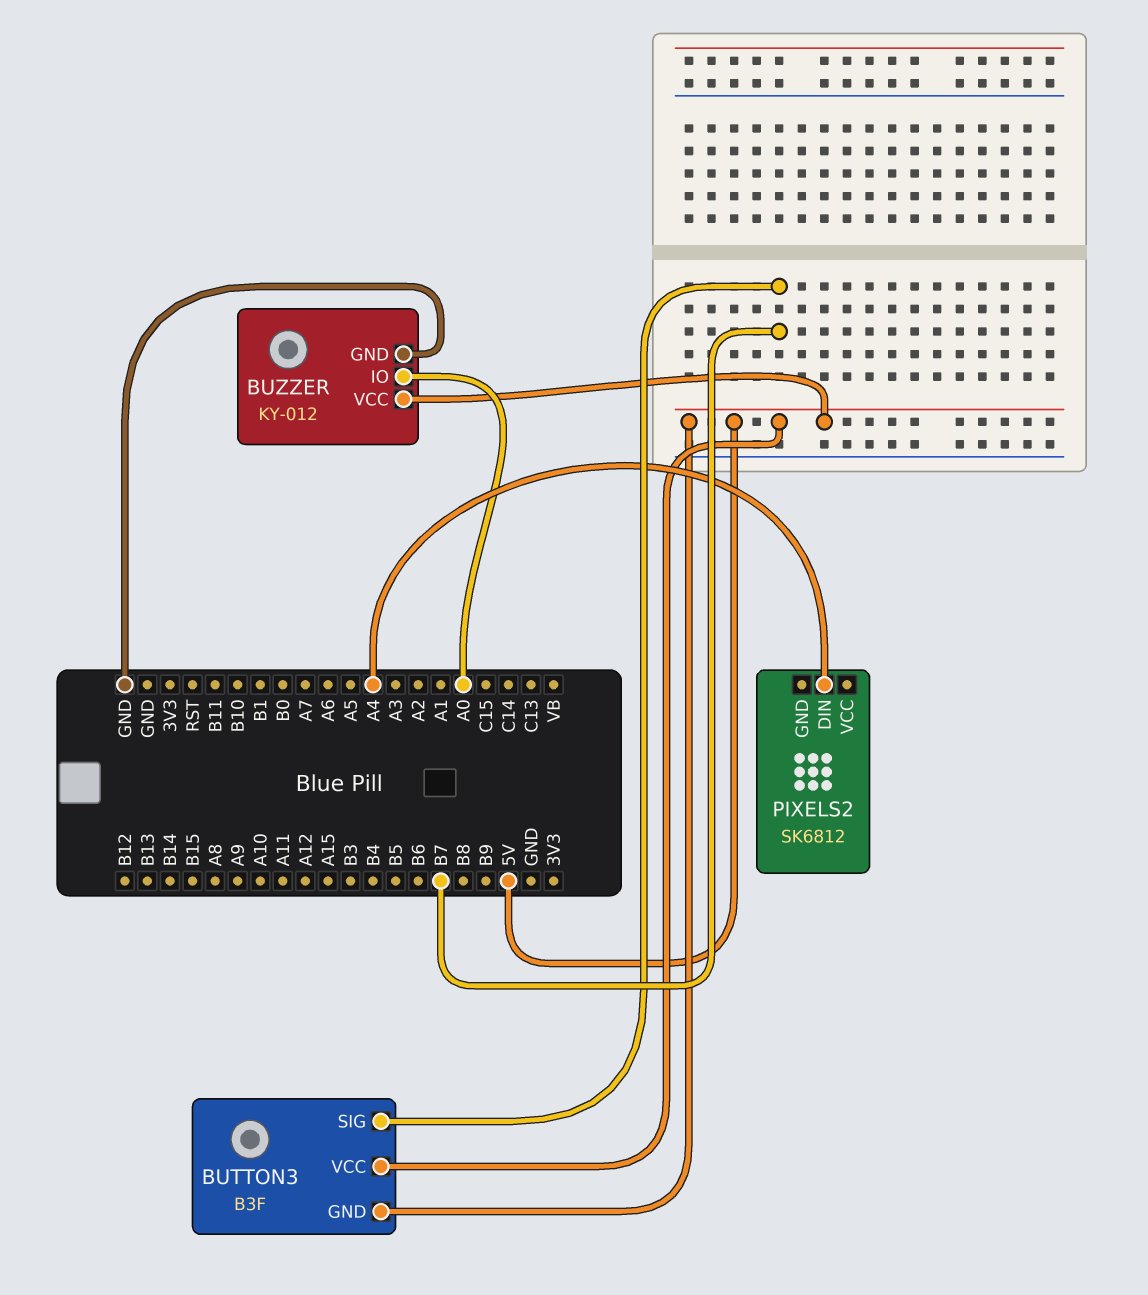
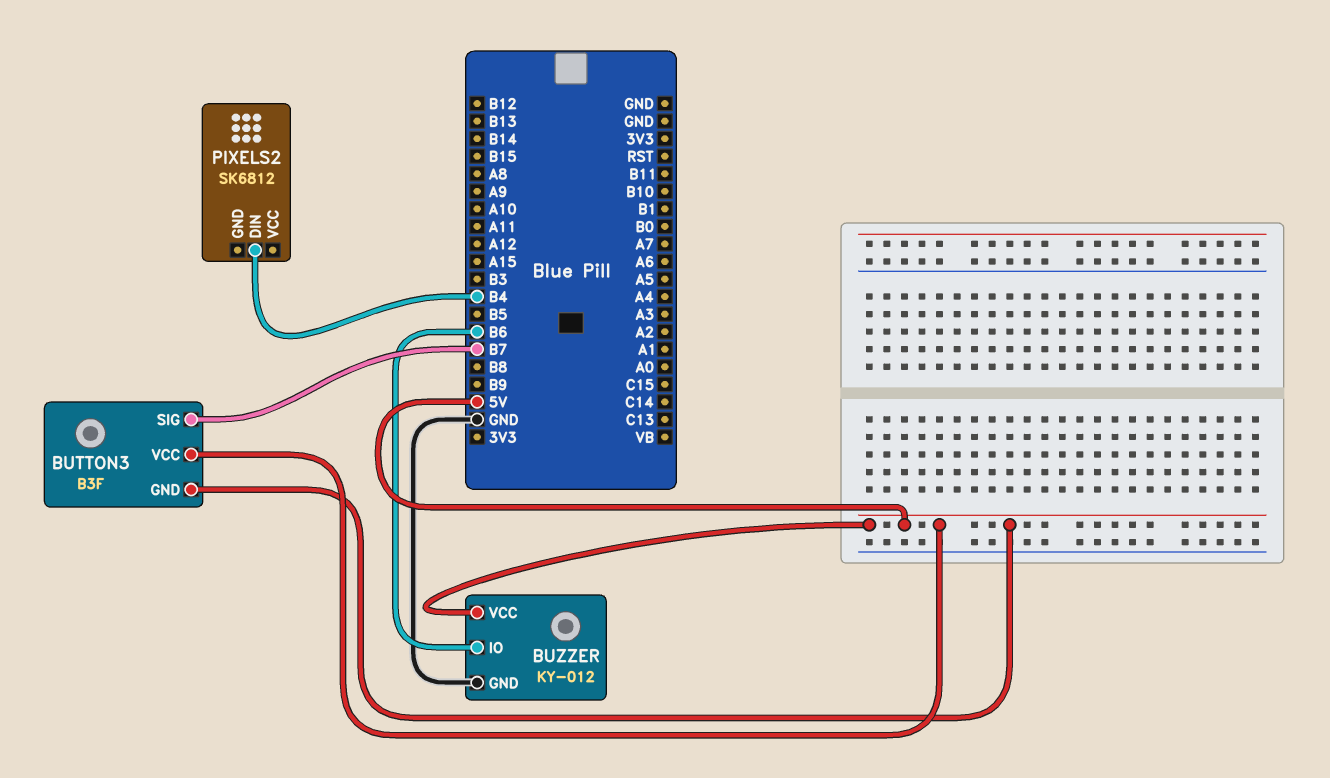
BUZZER pin IO: A0 -> B6
PIXELS2 pin DIN: A4 -> B4

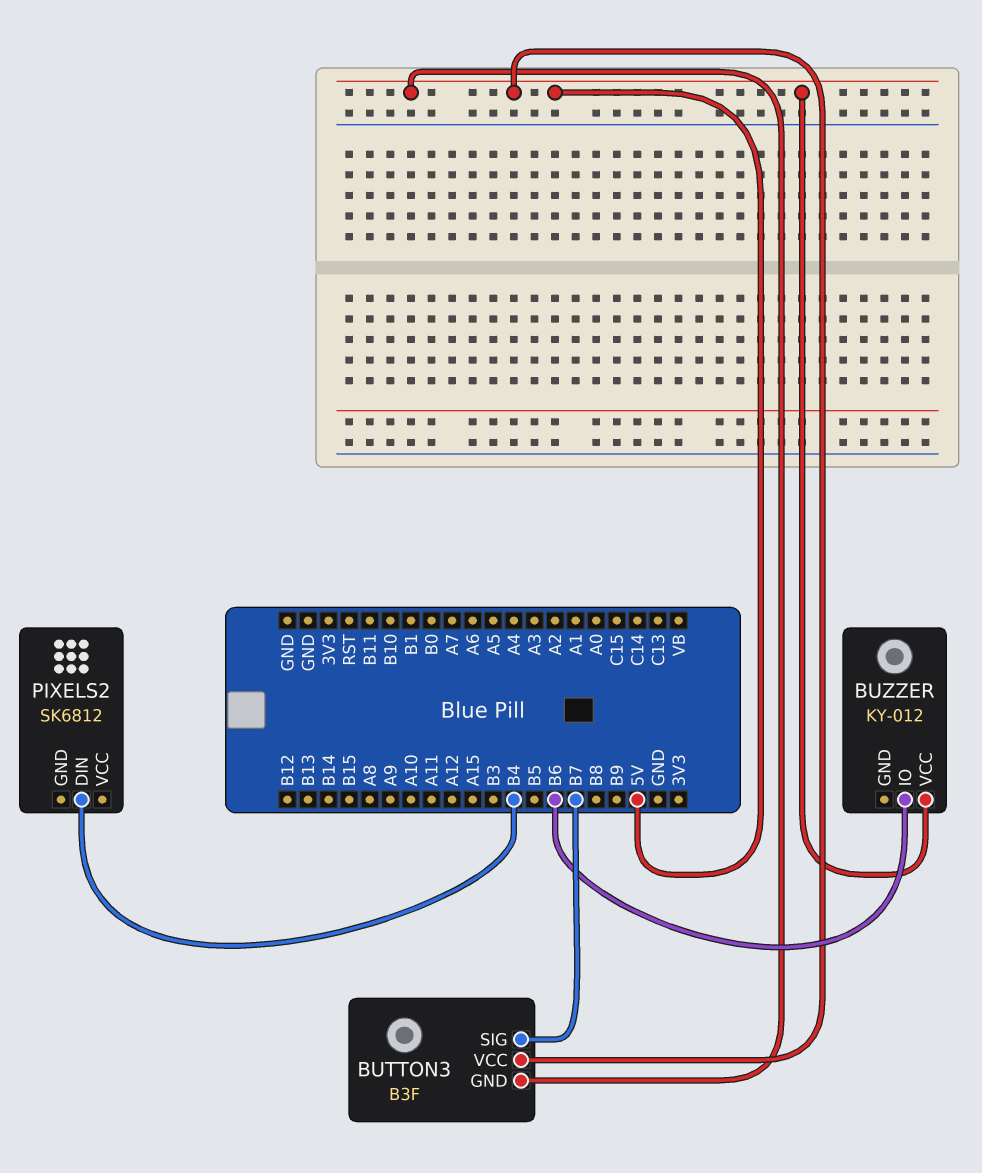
BUZZER pin GND: GND -> none

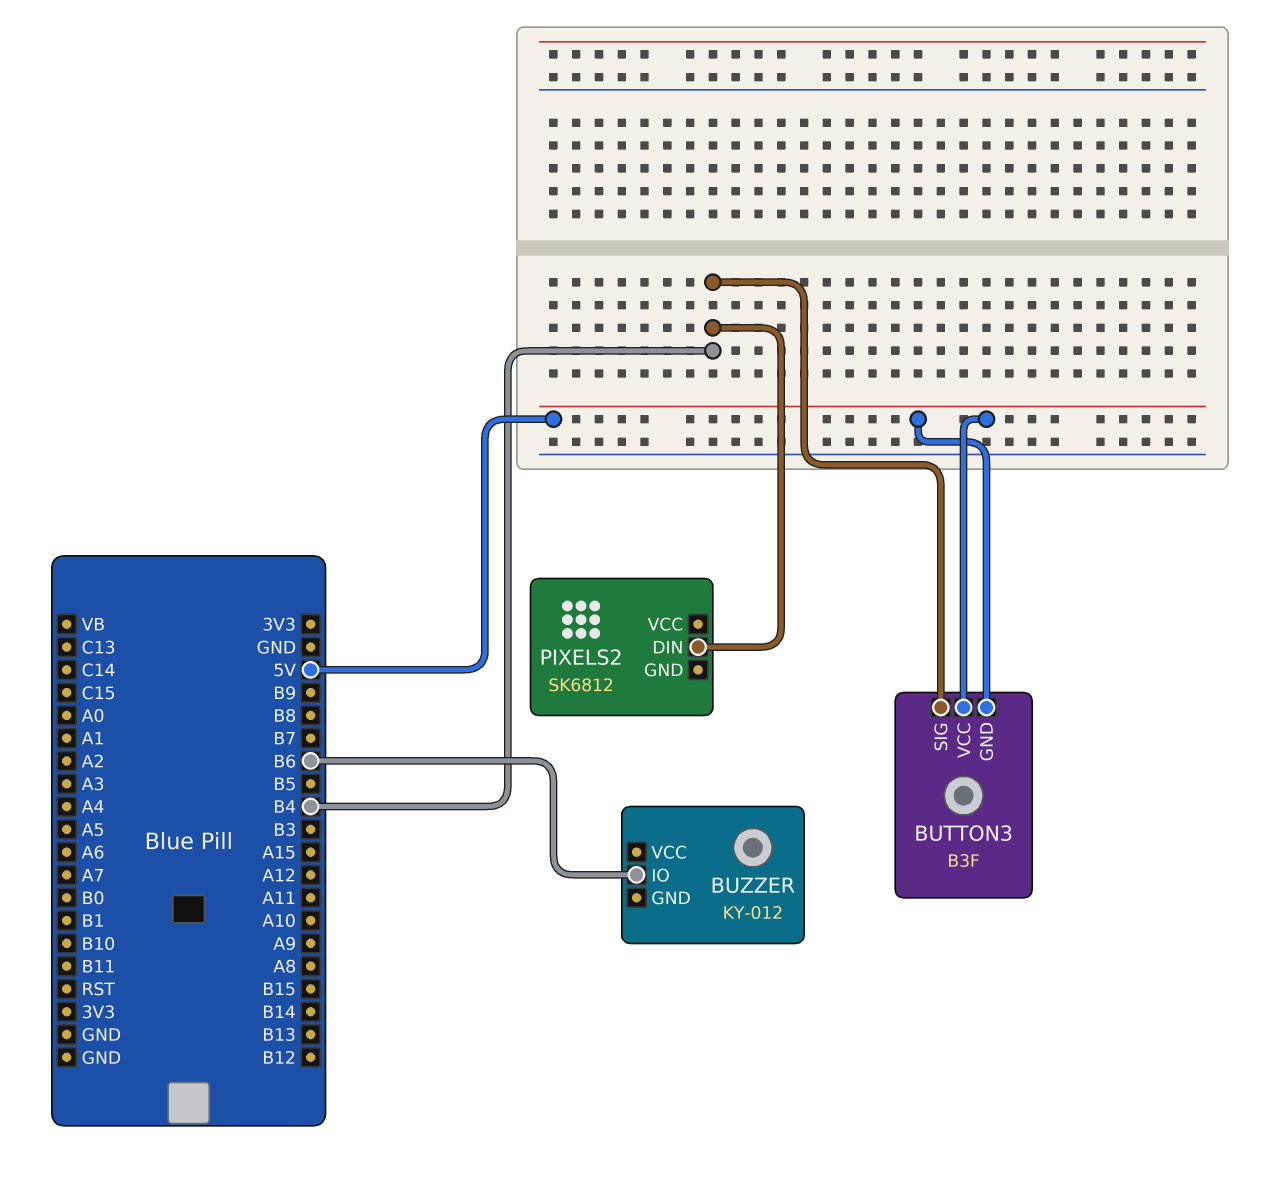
BUTTON3 pin SIG: B7 -> B4
BUZZER pin VCC: 5V -> none

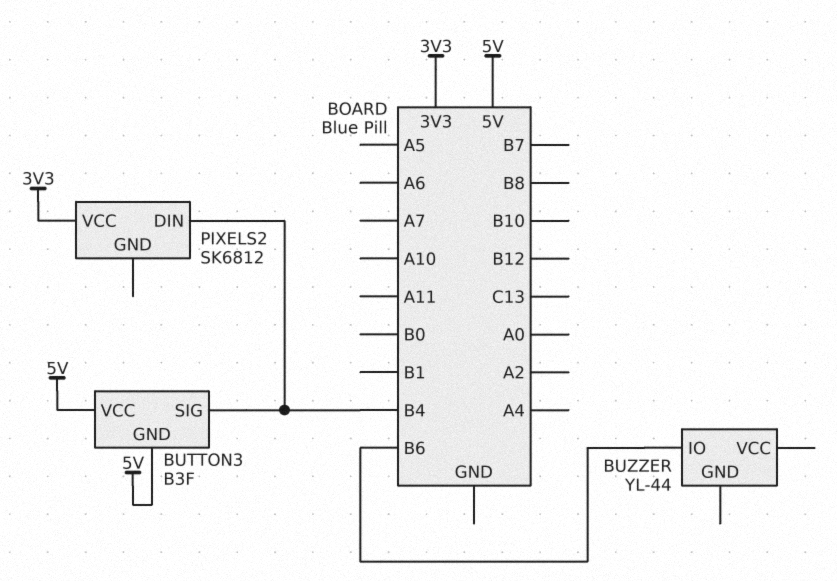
BUZZER: KY-012 -> YL-44
PIXELS2 pin VCC: none -> 3V3

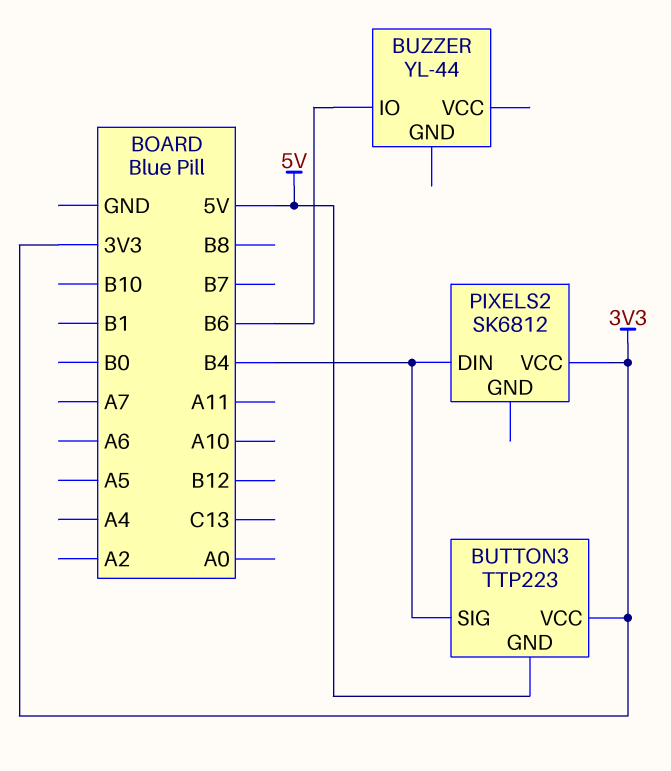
BUTTON3: B3F -> TTP223
BUTTON3 pin VCC: 5V -> 3V3

